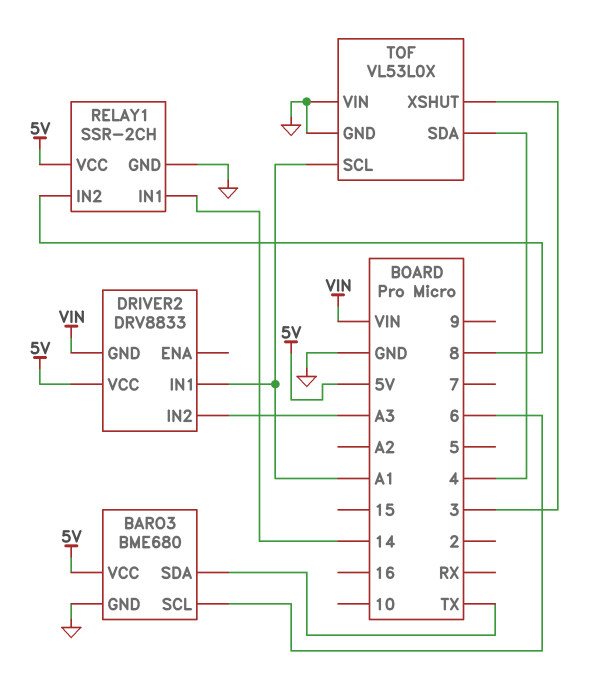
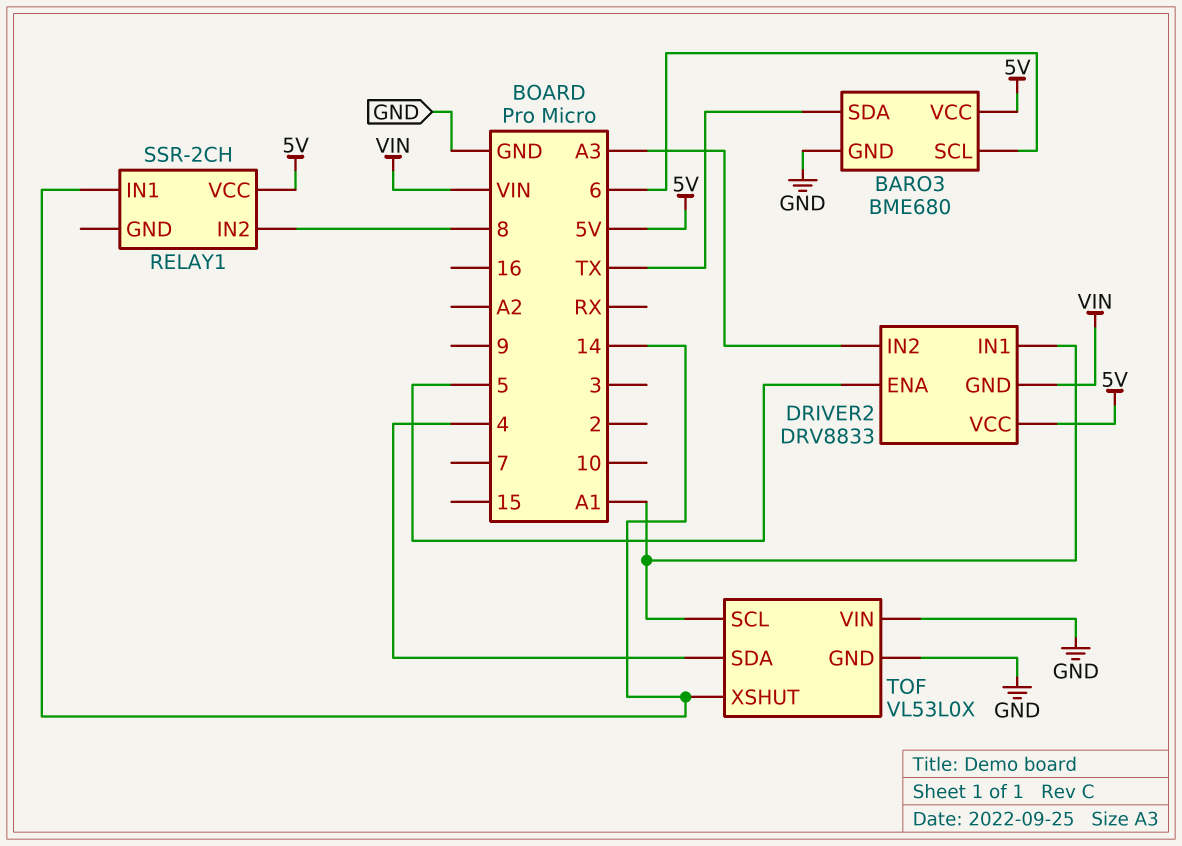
DRIVER2 pin ENA: none -> 5
RELAY1 pin GND: GND -> none
TOF pin XSHUT: 3 -> 14

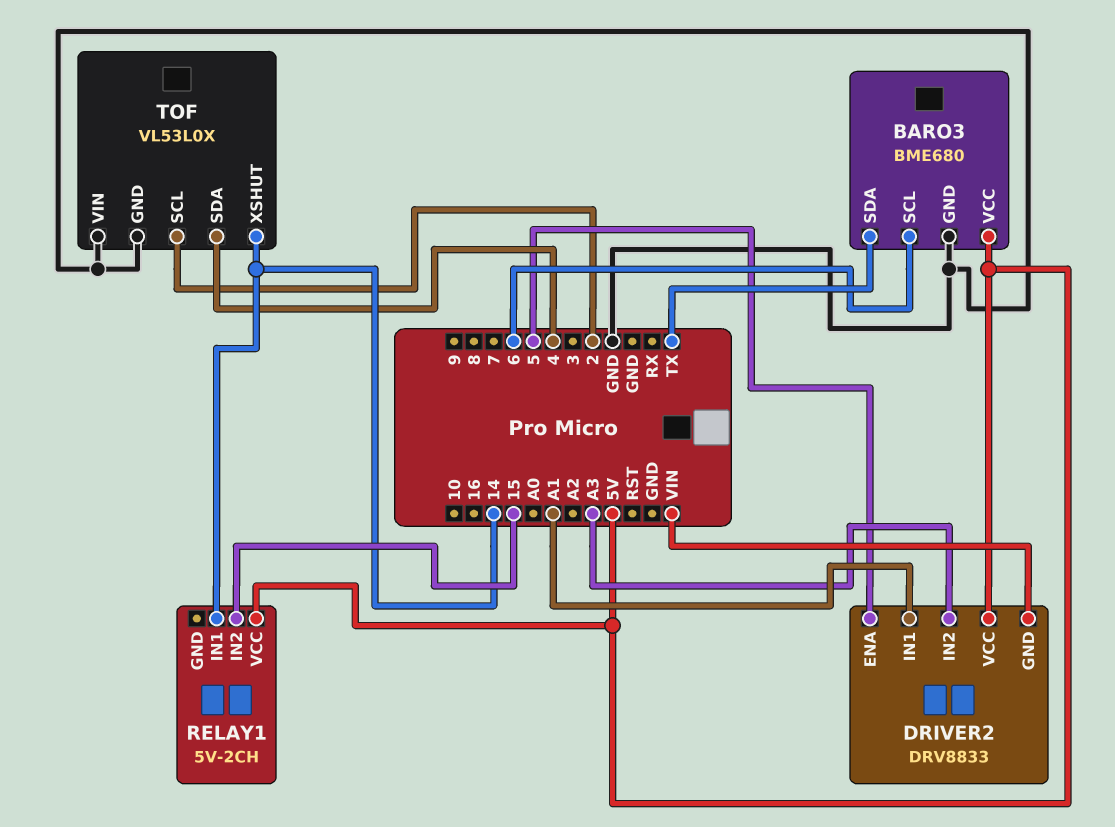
RELAY1: SSR-2CH -> 5V-2CH
RELAY1 pin IN2: 8 -> 15
TOF pin SCL: A1 -> 2

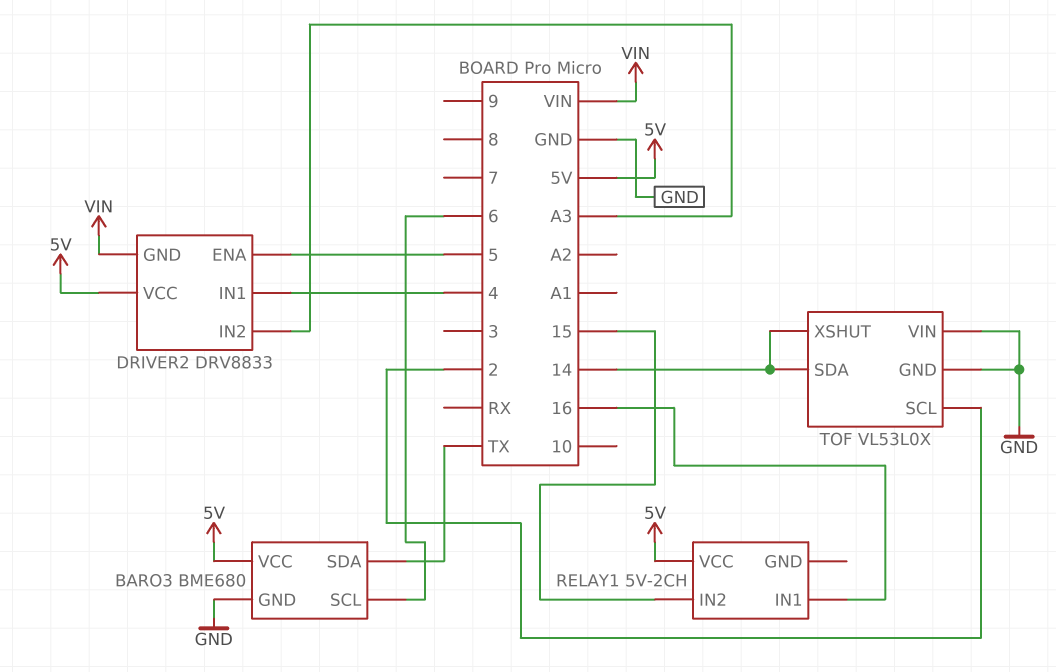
DRIVER2 pin IN1: A1 -> 4
RELAY1 pin IN1: 14 -> 16
TOF pin SDA: 4 -> 14

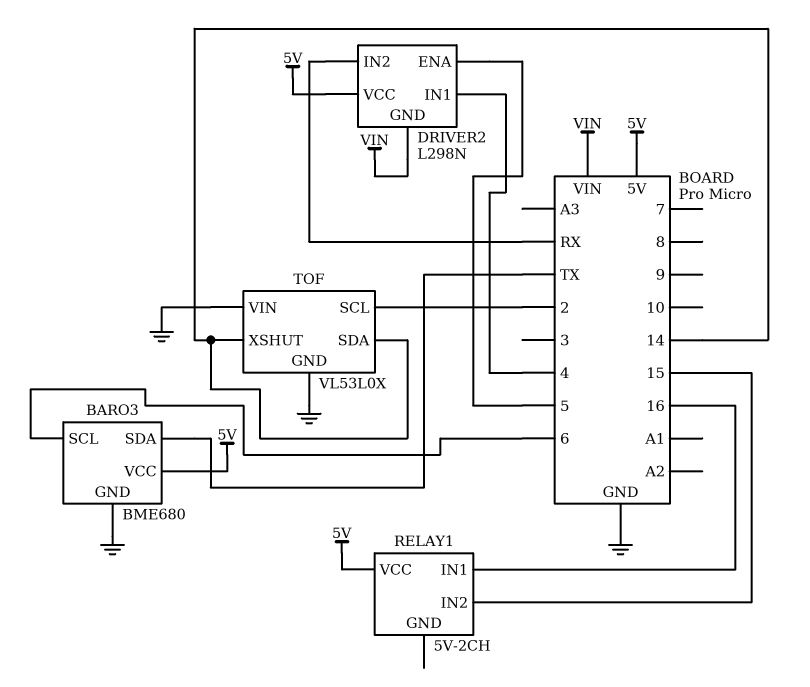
DRIVER2: DRV8833 -> L298N
DRIVER2 pin IN2: A3 -> RX

